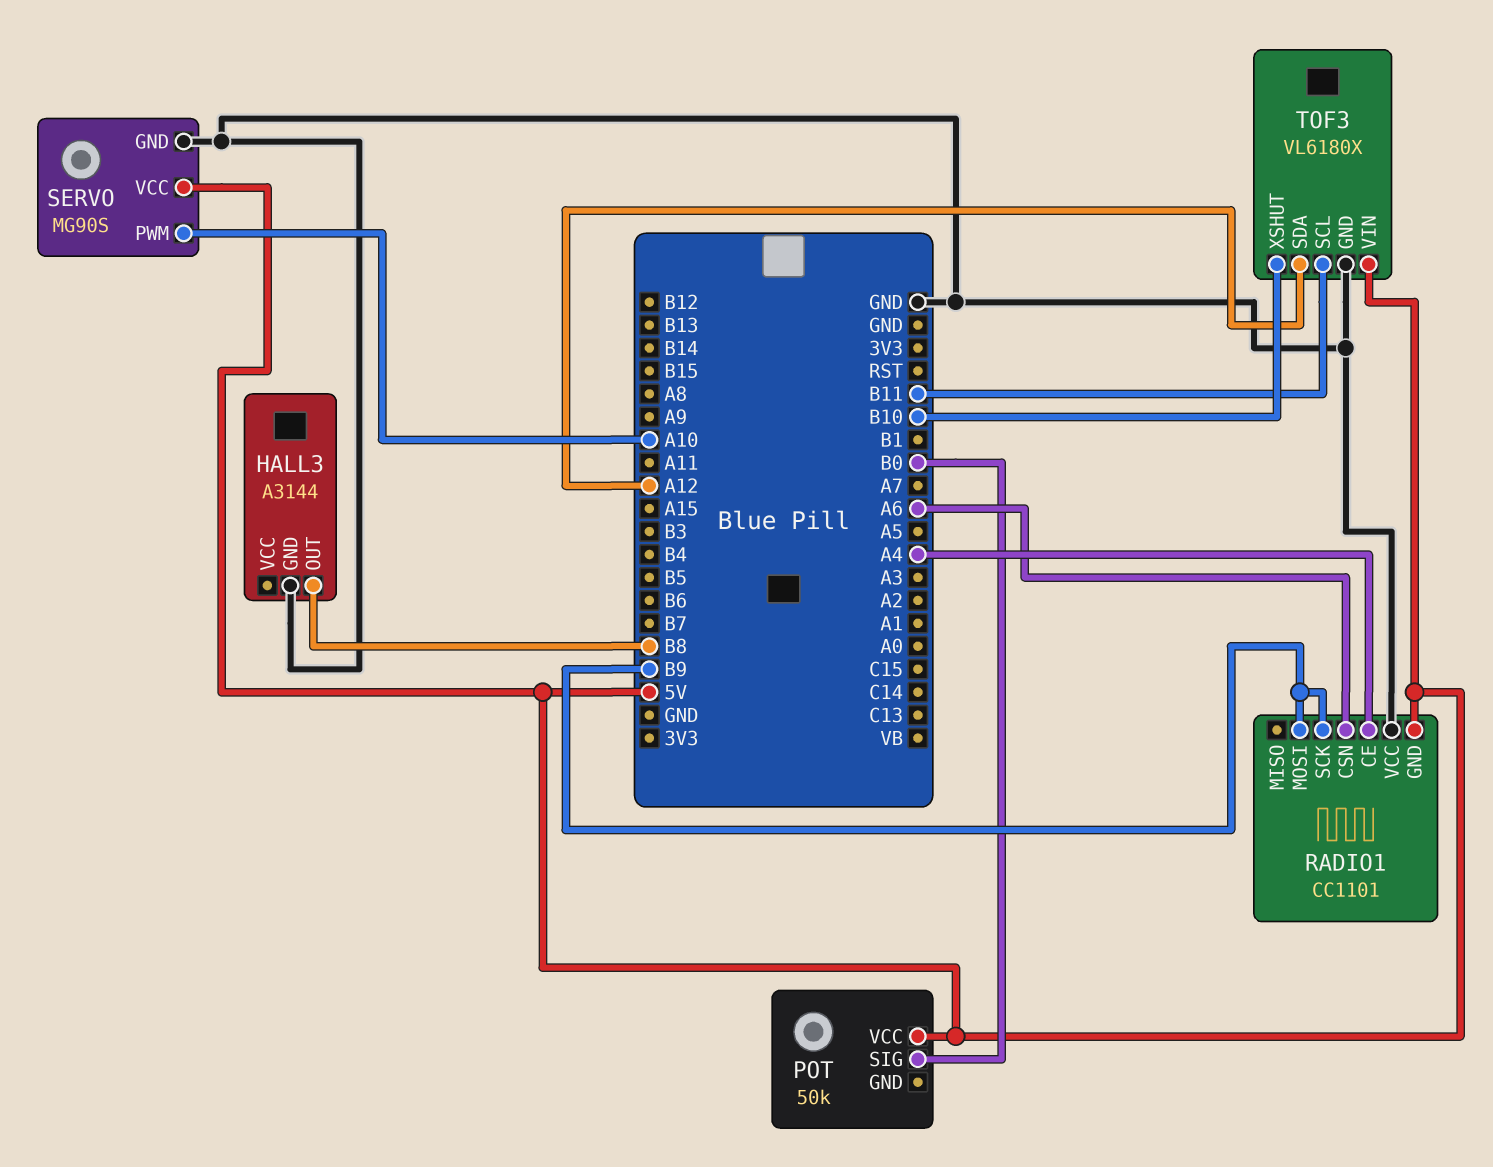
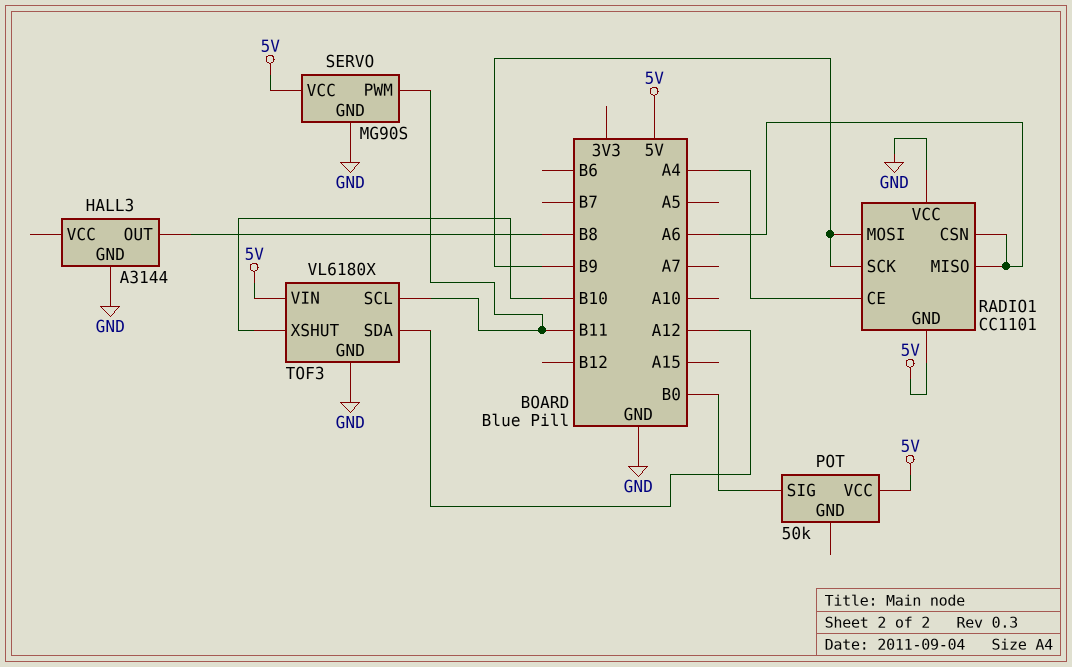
RADIO1 pin MISO: none -> A6
SERVO pin PWM: A10 -> B11

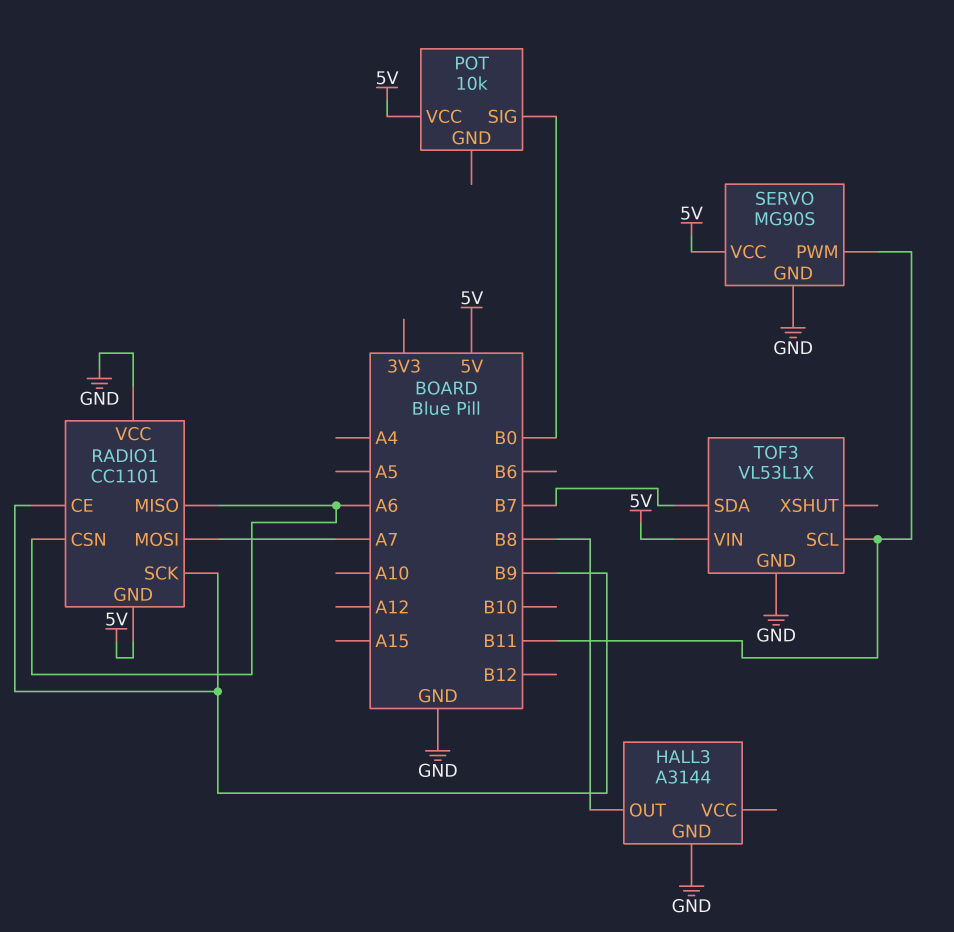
POT: 50k -> 10k
RADIO1 pin CE: A4 -> B9
RADIO1 pin MOSI: B9 -> A7
TOF3: VL6180X -> VL53L1X
TOF3 pin SDA: A12 -> B7
TOF3 pin XSHUT: B10 -> none

